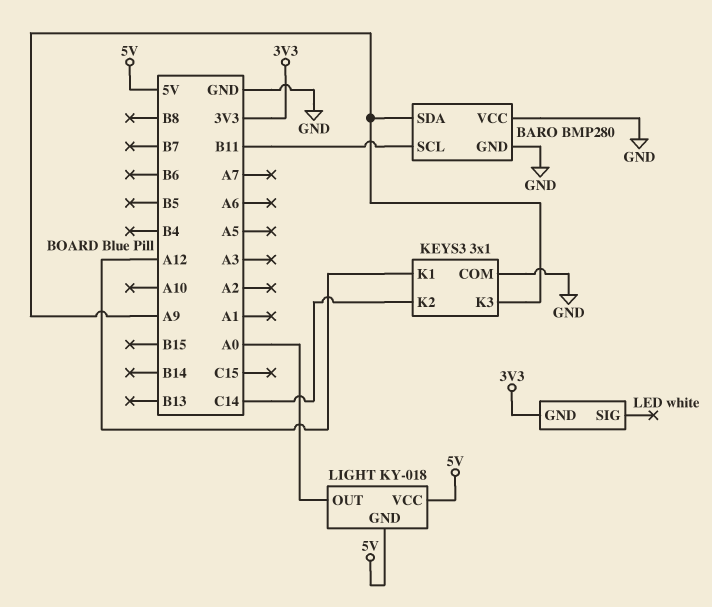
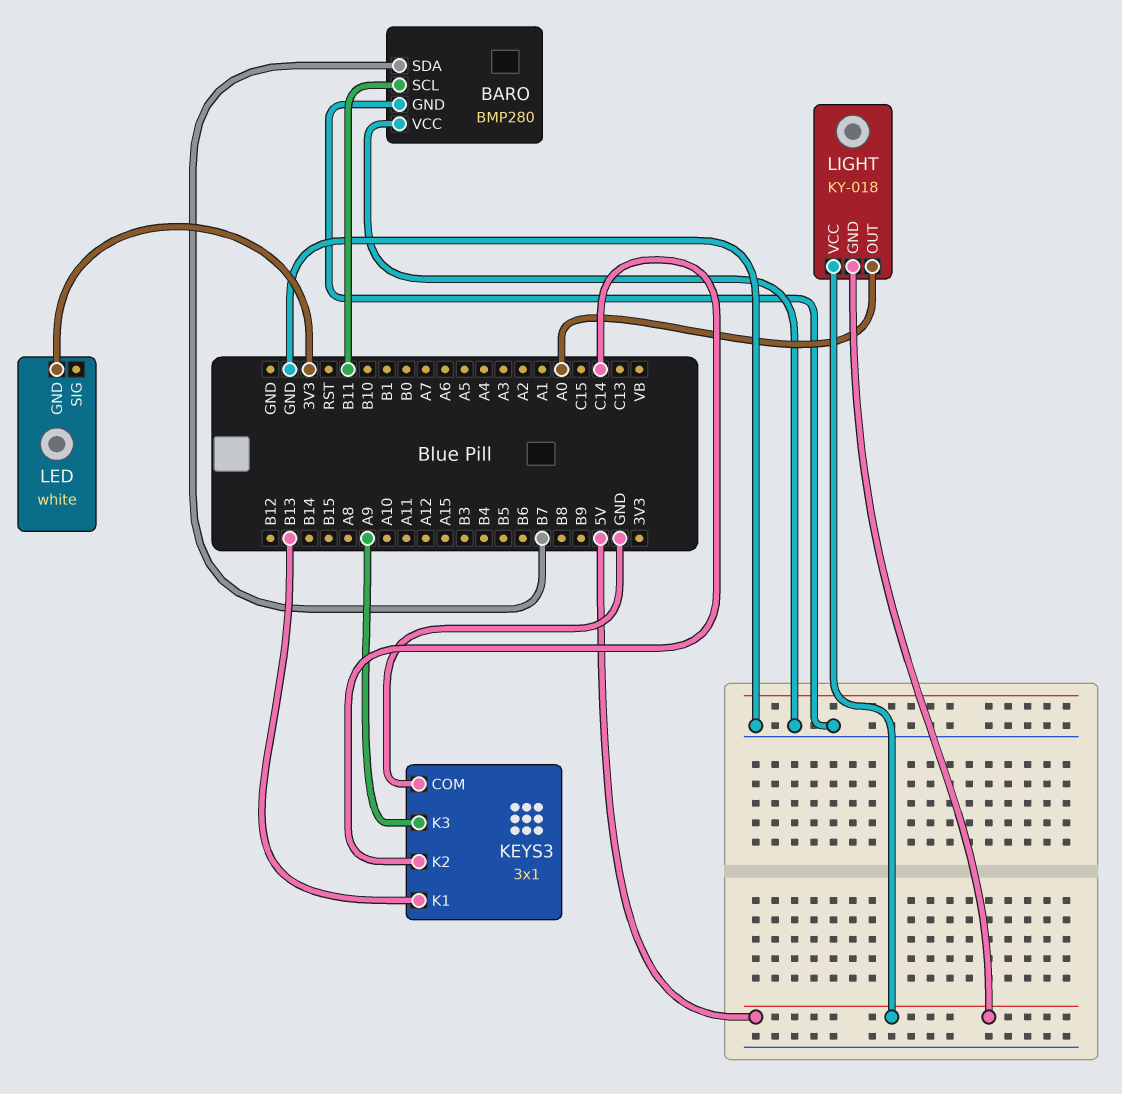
BARO pin SDA: A9 -> B7
KEYS3 pin K1: A12 -> B13

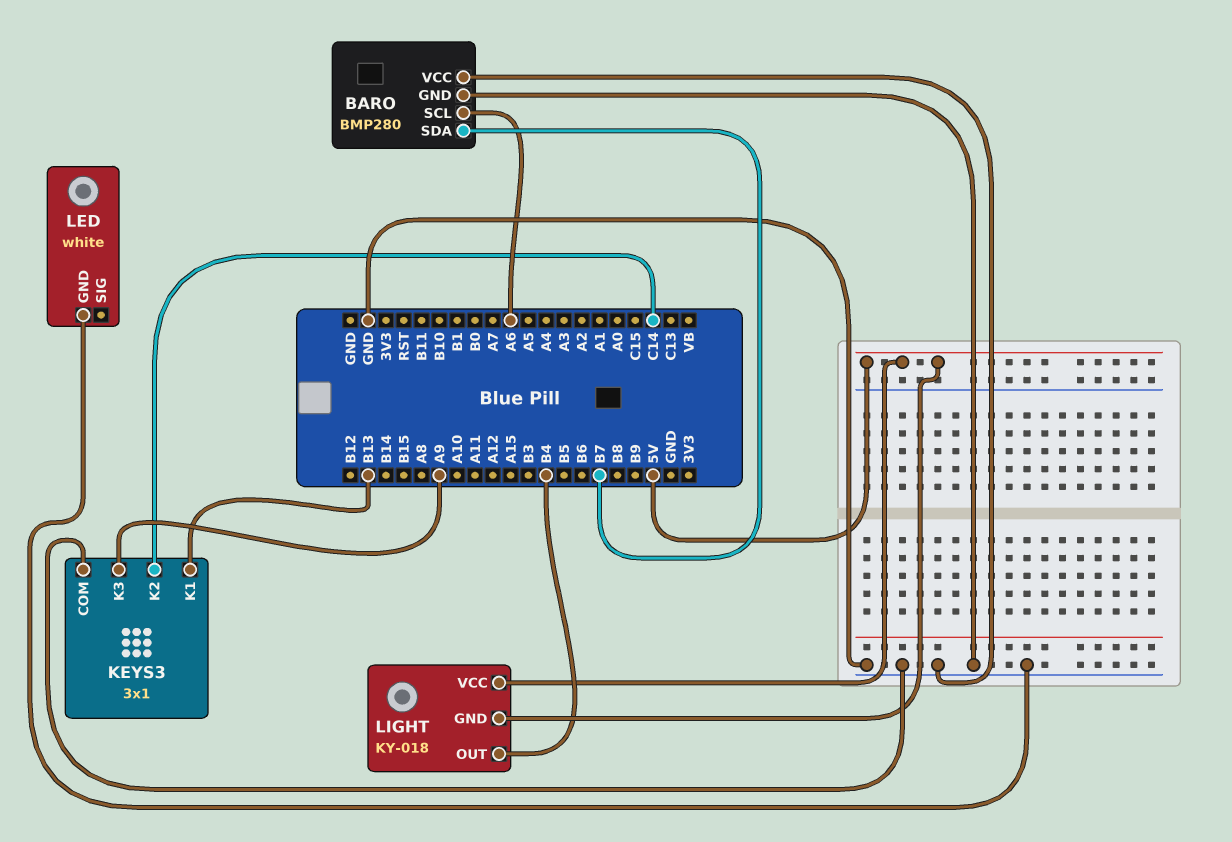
BARO pin SCL: B11 -> A6
LED pin GND: 3V3 -> GND
LIGHT pin OUT: A0 -> B4

